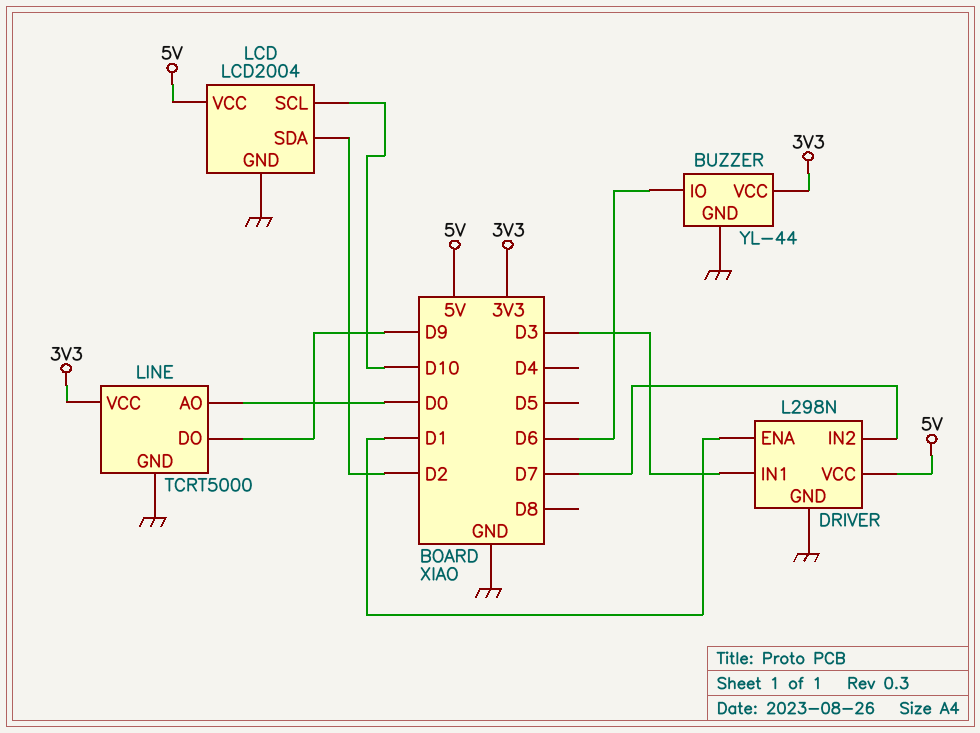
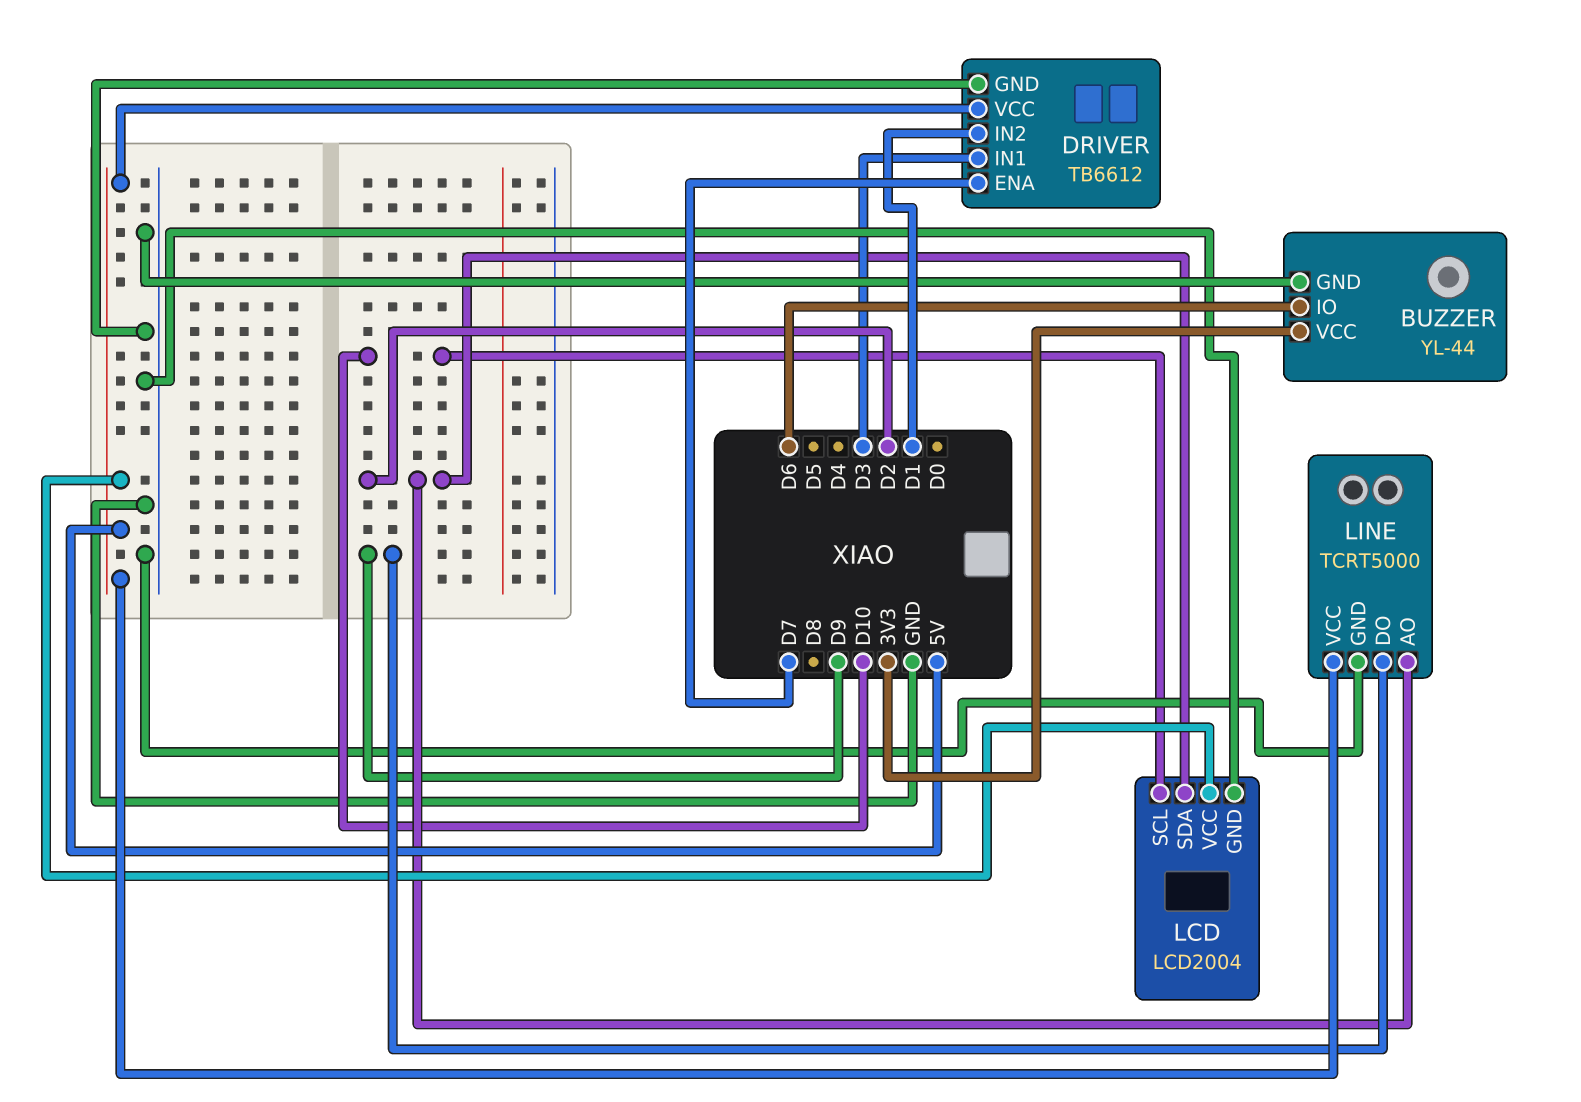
DRIVER: L298N -> TB6612
DRIVER pin ENA: D1 -> D7
DRIVER pin IN2: D7 -> D1
LINE pin AO: D0 -> D2
LINE pin VCC: 3V3 -> 5V

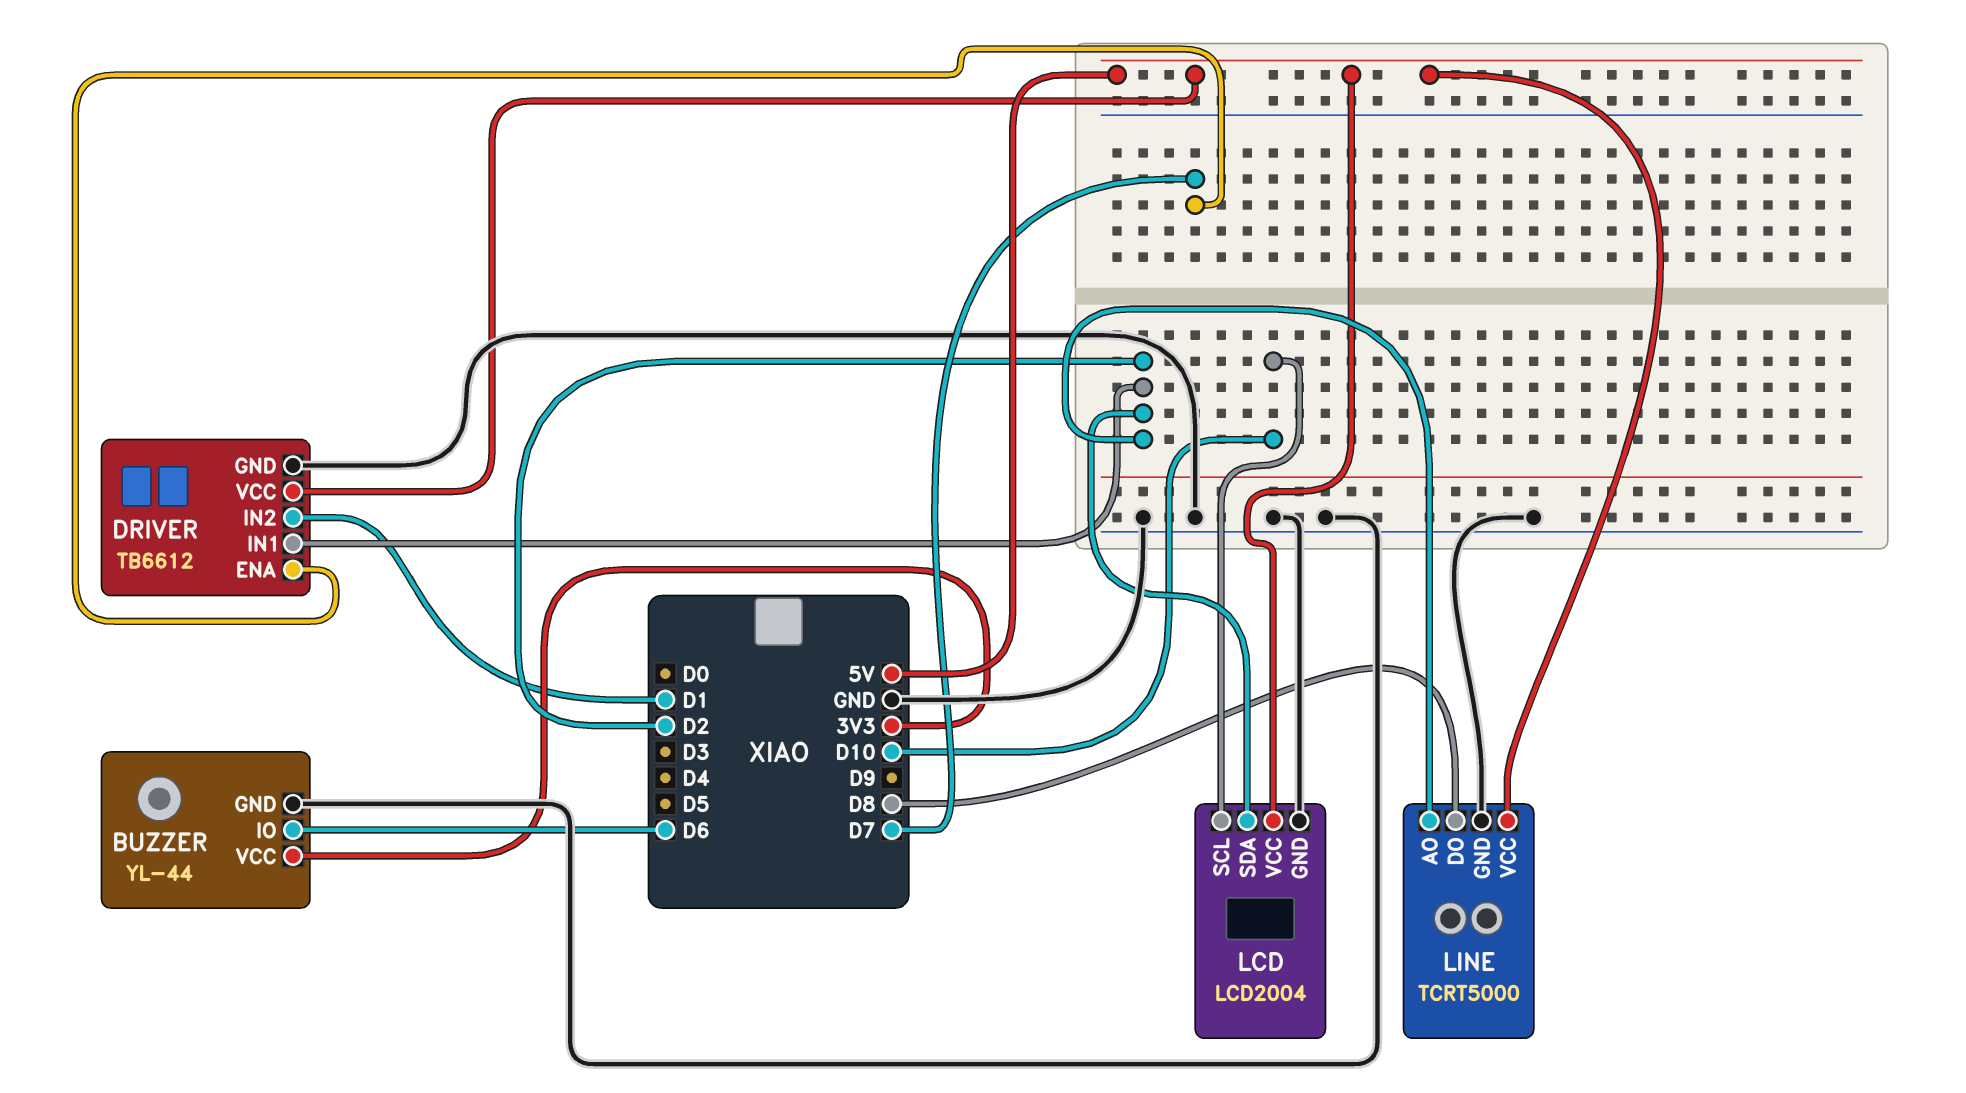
DRIVER pin IN1: D3 -> D2
LINE pin DO: D9 -> D8

